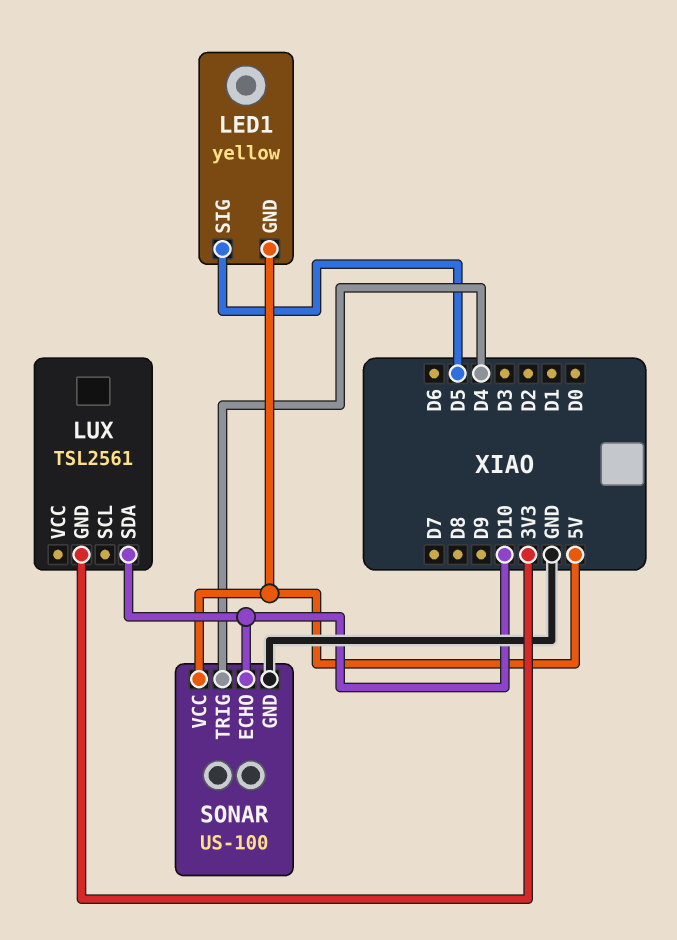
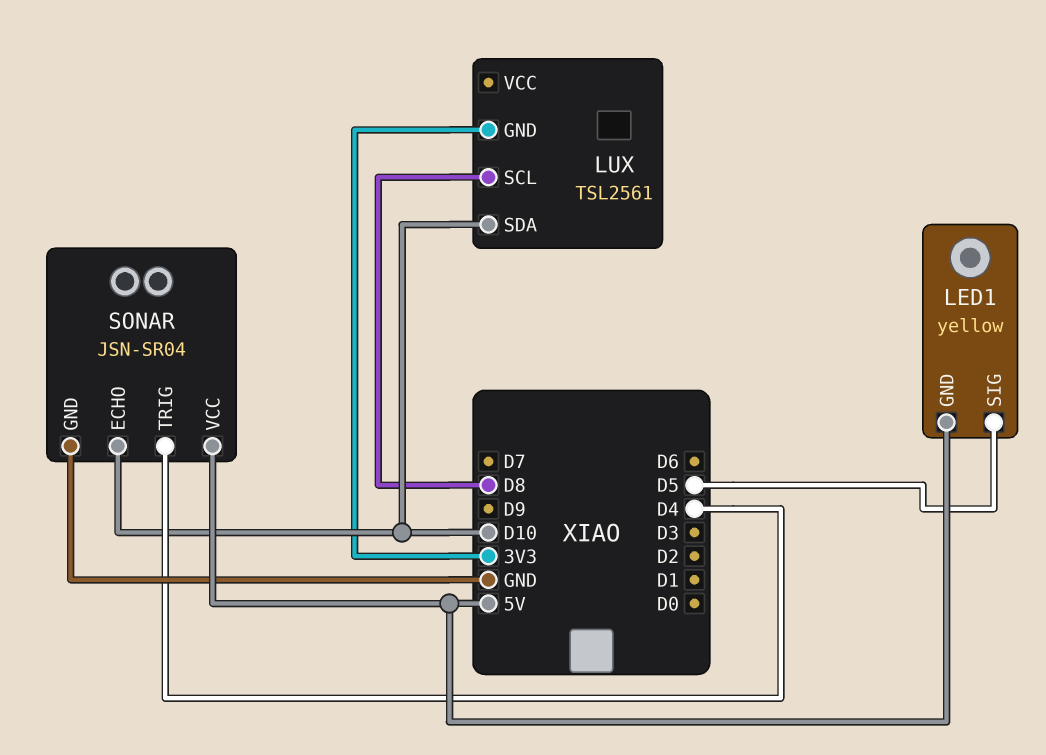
LUX pin SCL: none -> D8
SONAR: US-100 -> JSN-SR04

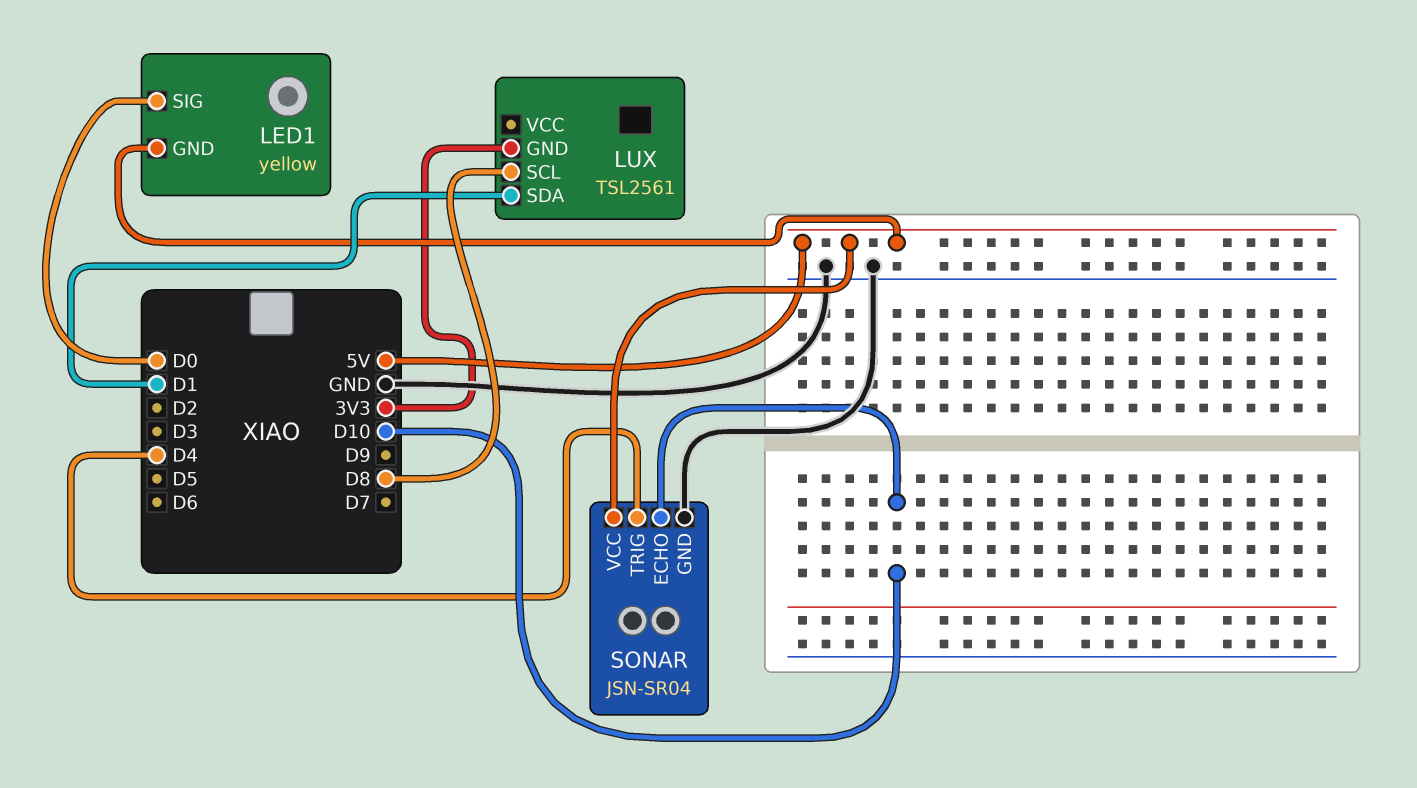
LED1 pin SIG: D5 -> D0
LUX pin SDA: D10 -> D1

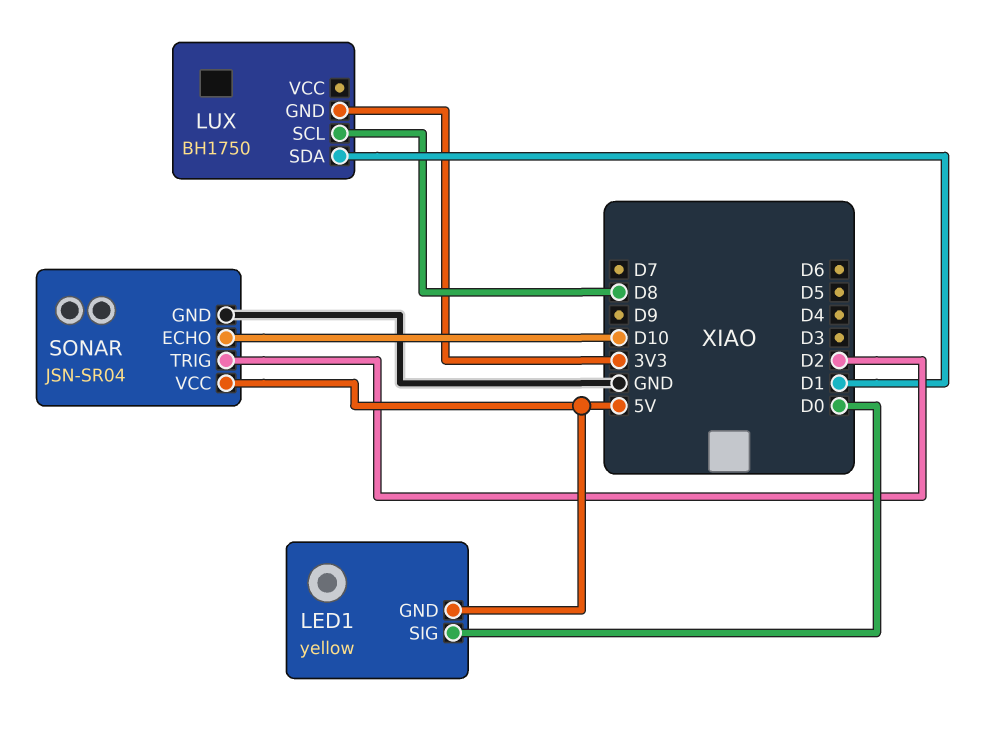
LUX: TSL2561 -> BH1750
SONAR pin TRIG: D4 -> D2

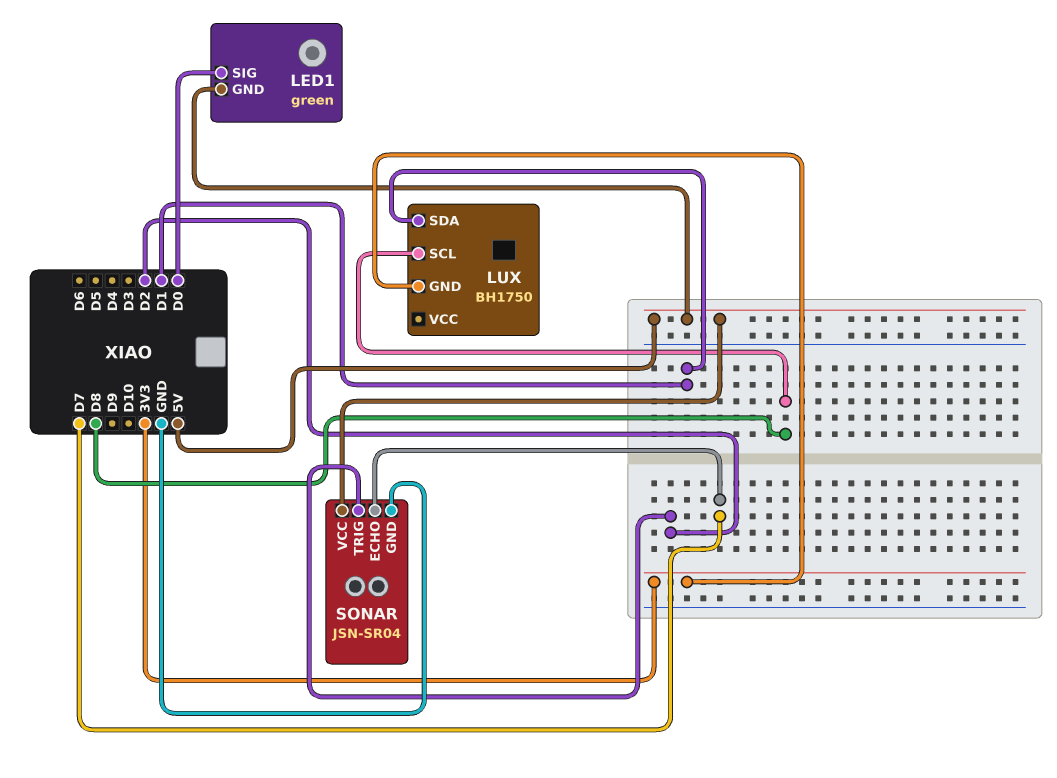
LED1: yellow -> green
SONAR pin ECHO: D10 -> D7

